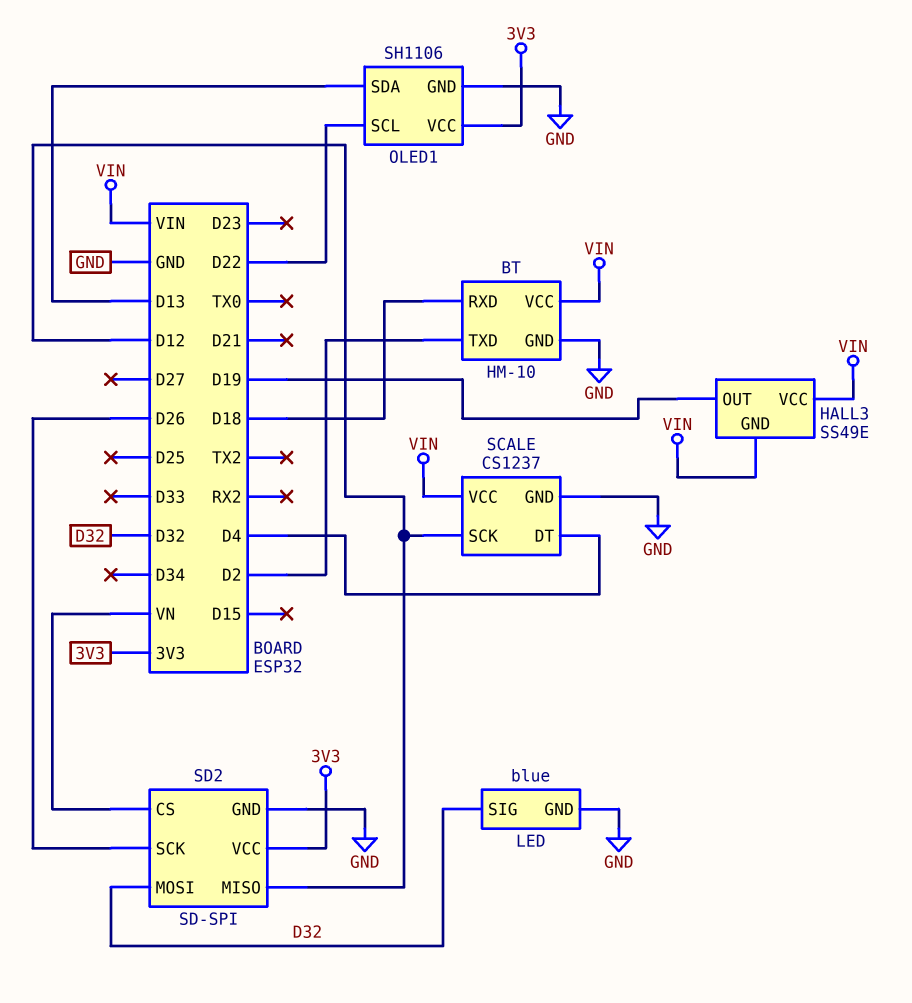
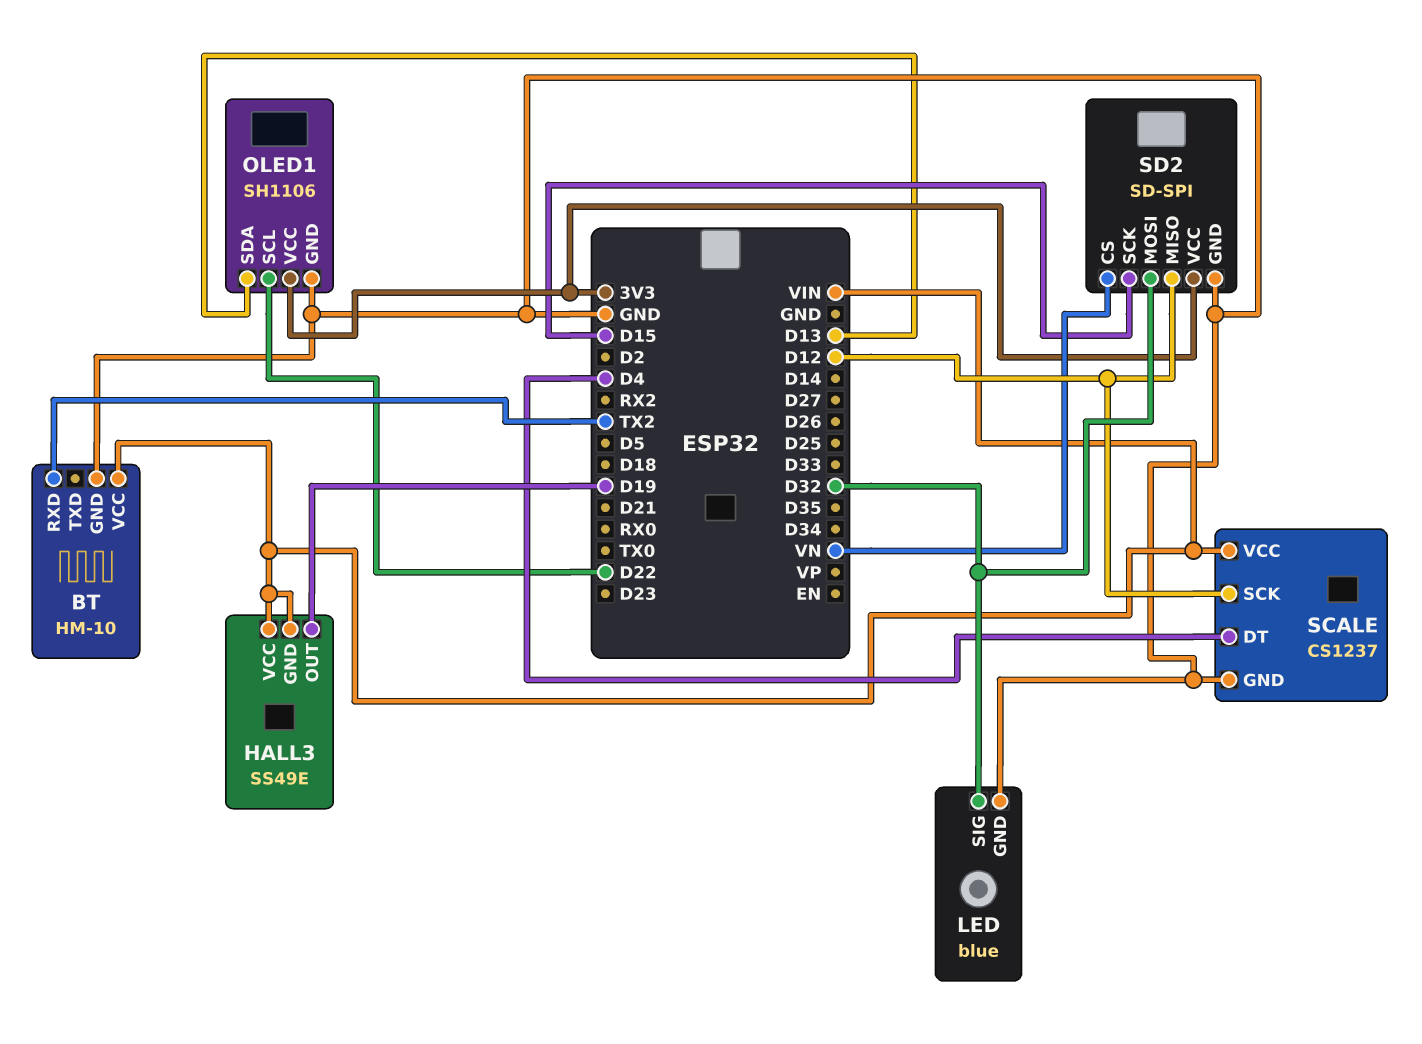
BT pin RXD: D18 -> TX2
BT pin TXD: D2 -> none
SD2 pin SCK: D26 -> D15

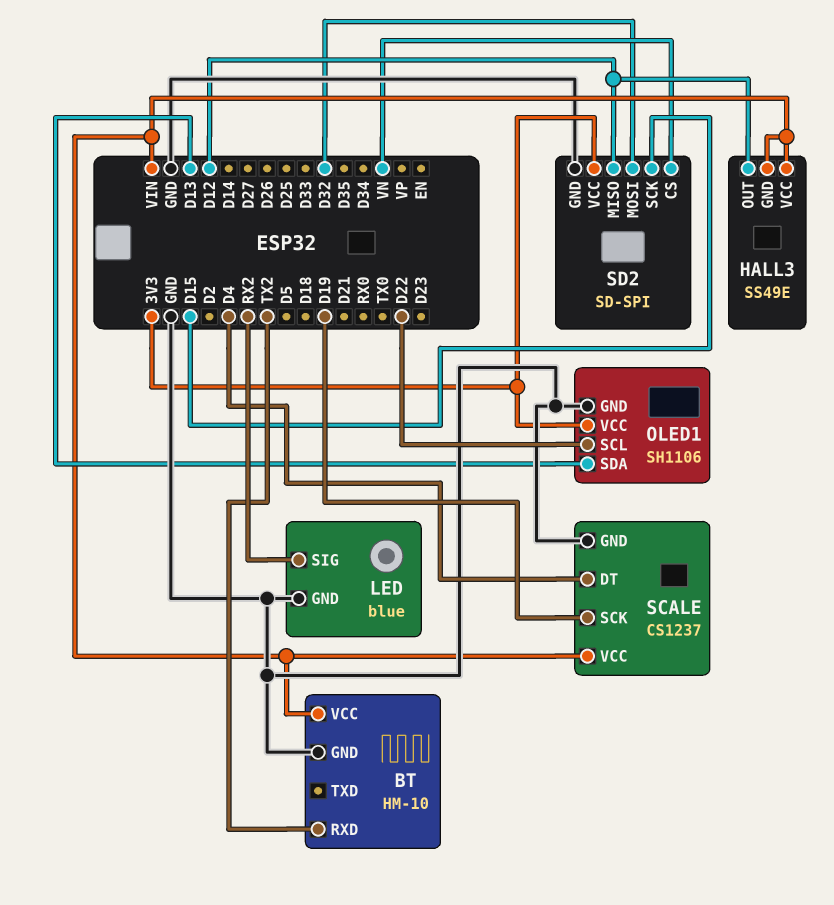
HALL3 pin OUT: D19 -> D12
LED pin SIG: D32 -> RX2
SCALE pin SCK: D12 -> D19

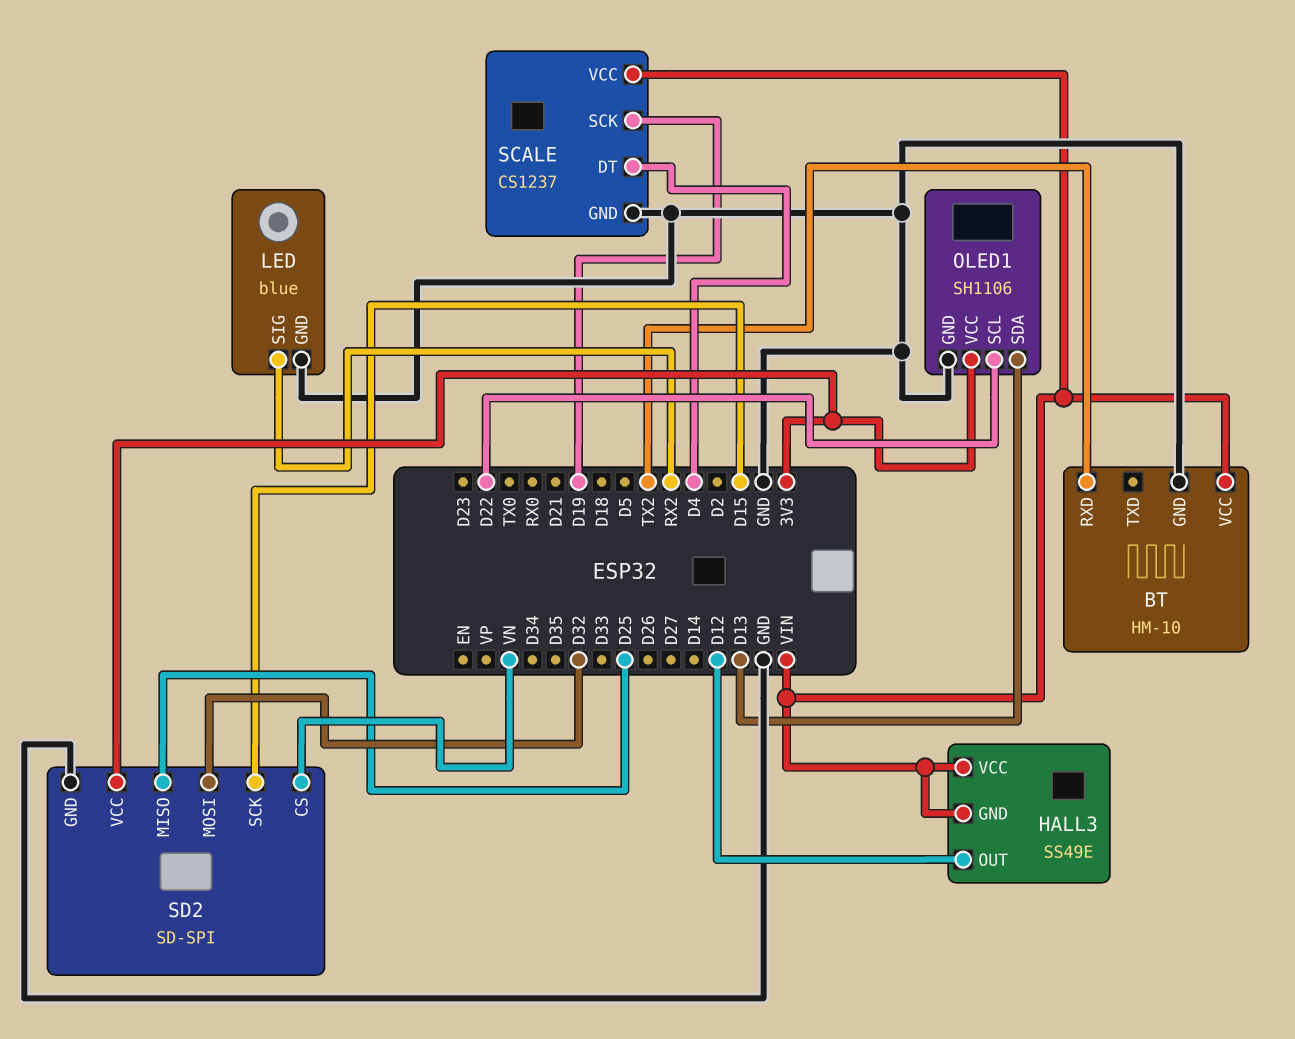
SD2 pin MISO: D12 -> D25

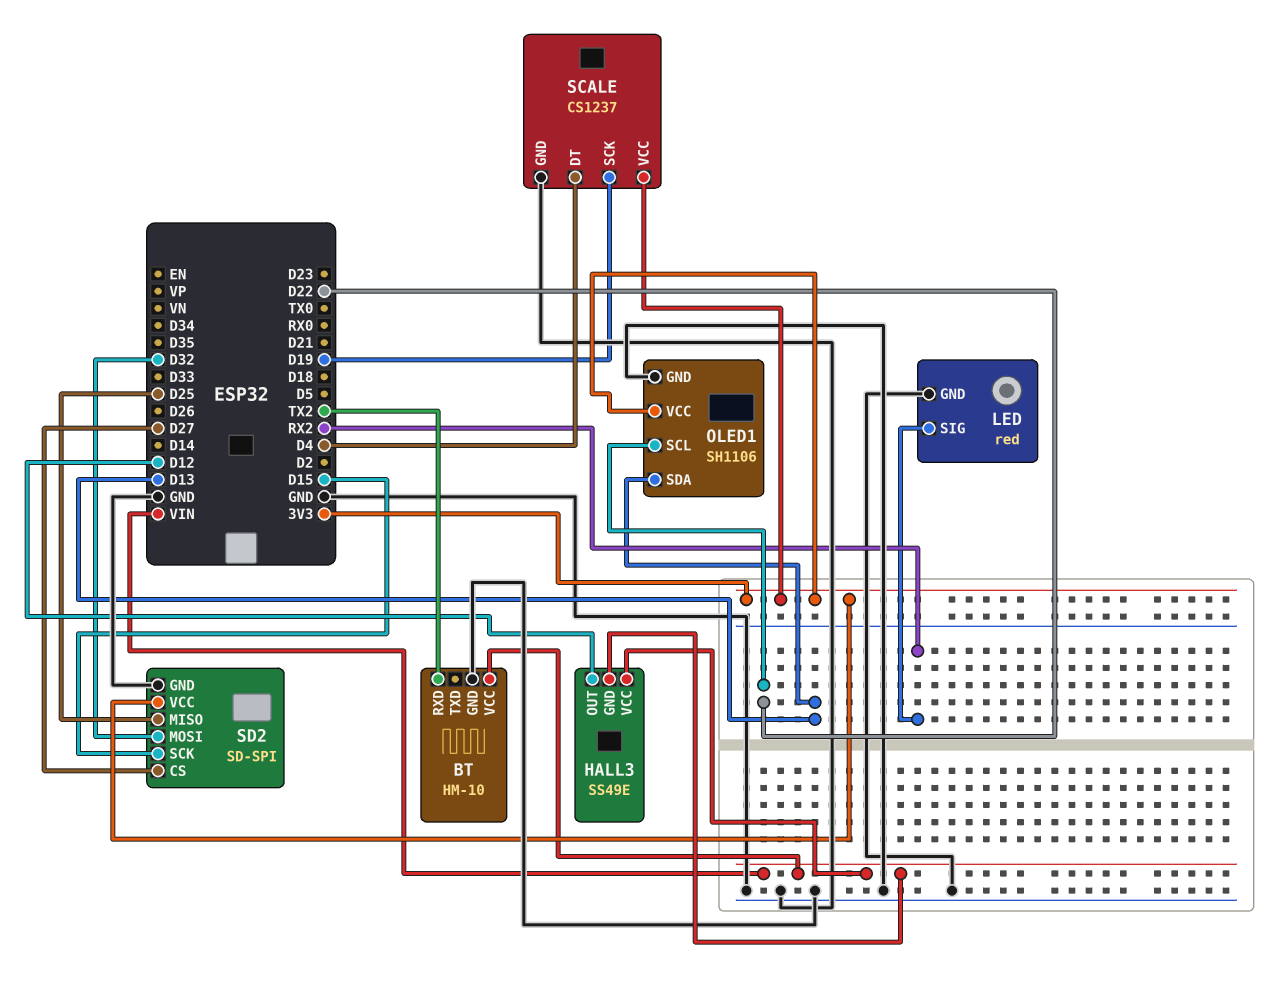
LED: blue -> red
SCALE pin VCC: VIN -> 3V3
SD2 pin CS: VN -> D27

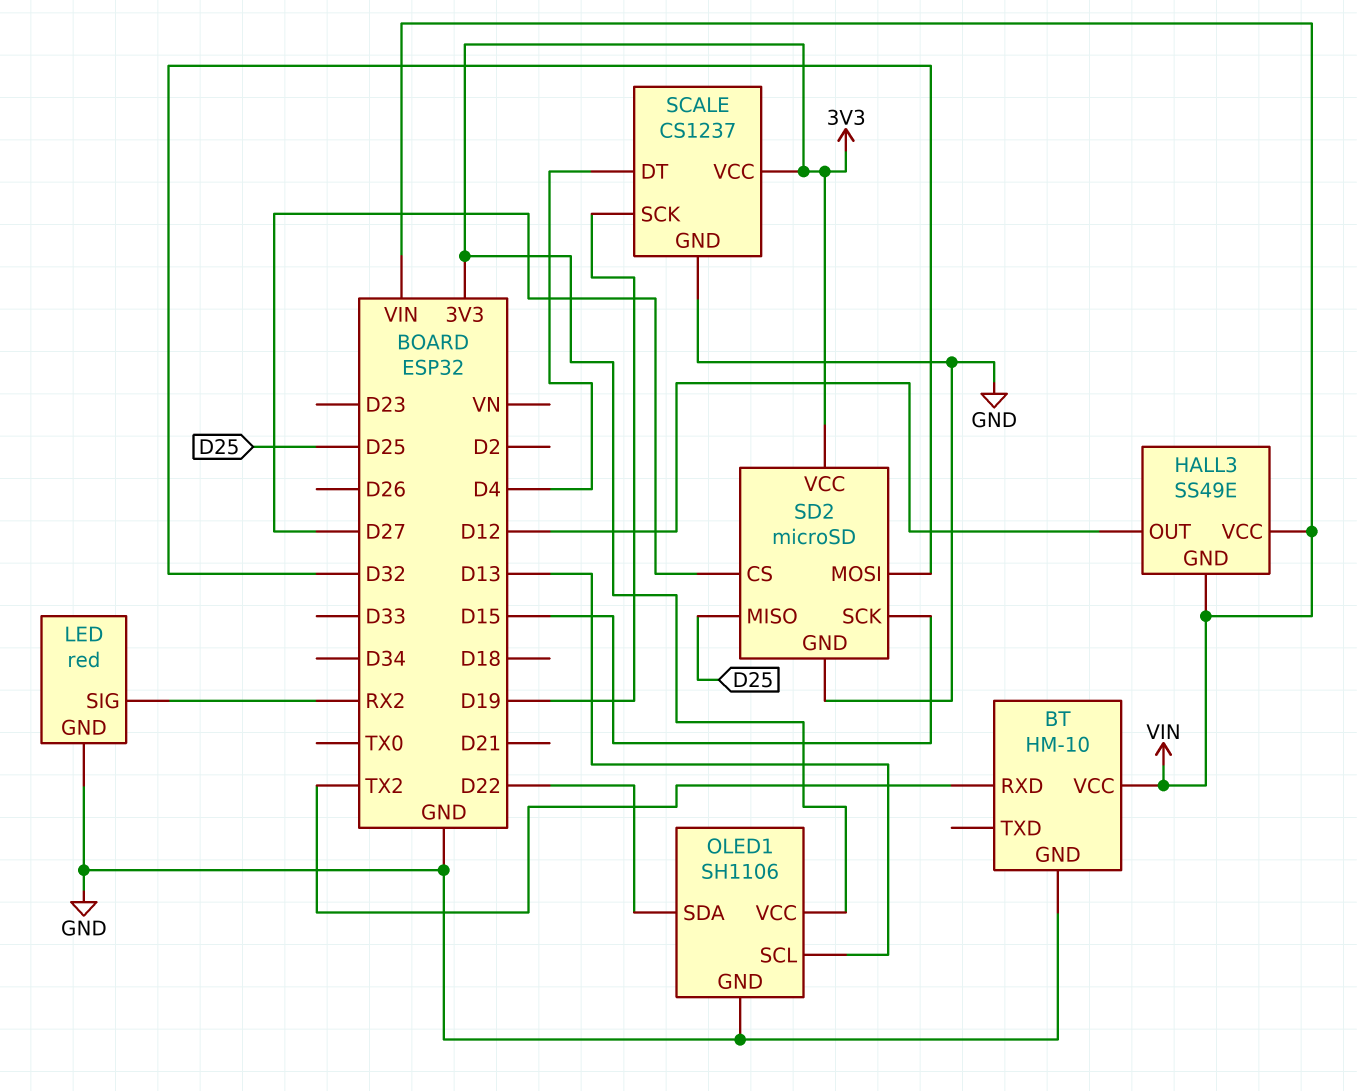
OLED1 pin SCL: D22 -> D13
OLED1 pin SDA: D13 -> D22
SD2: SD-SPI -> microSD

